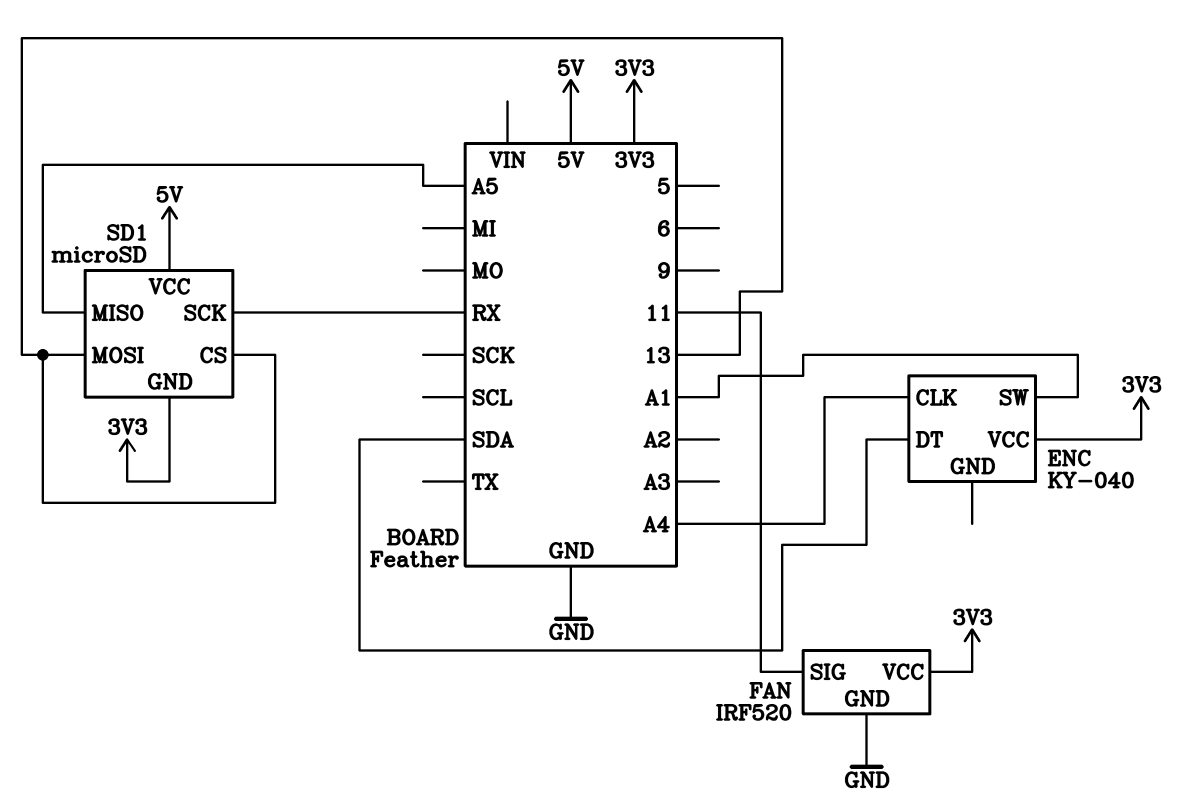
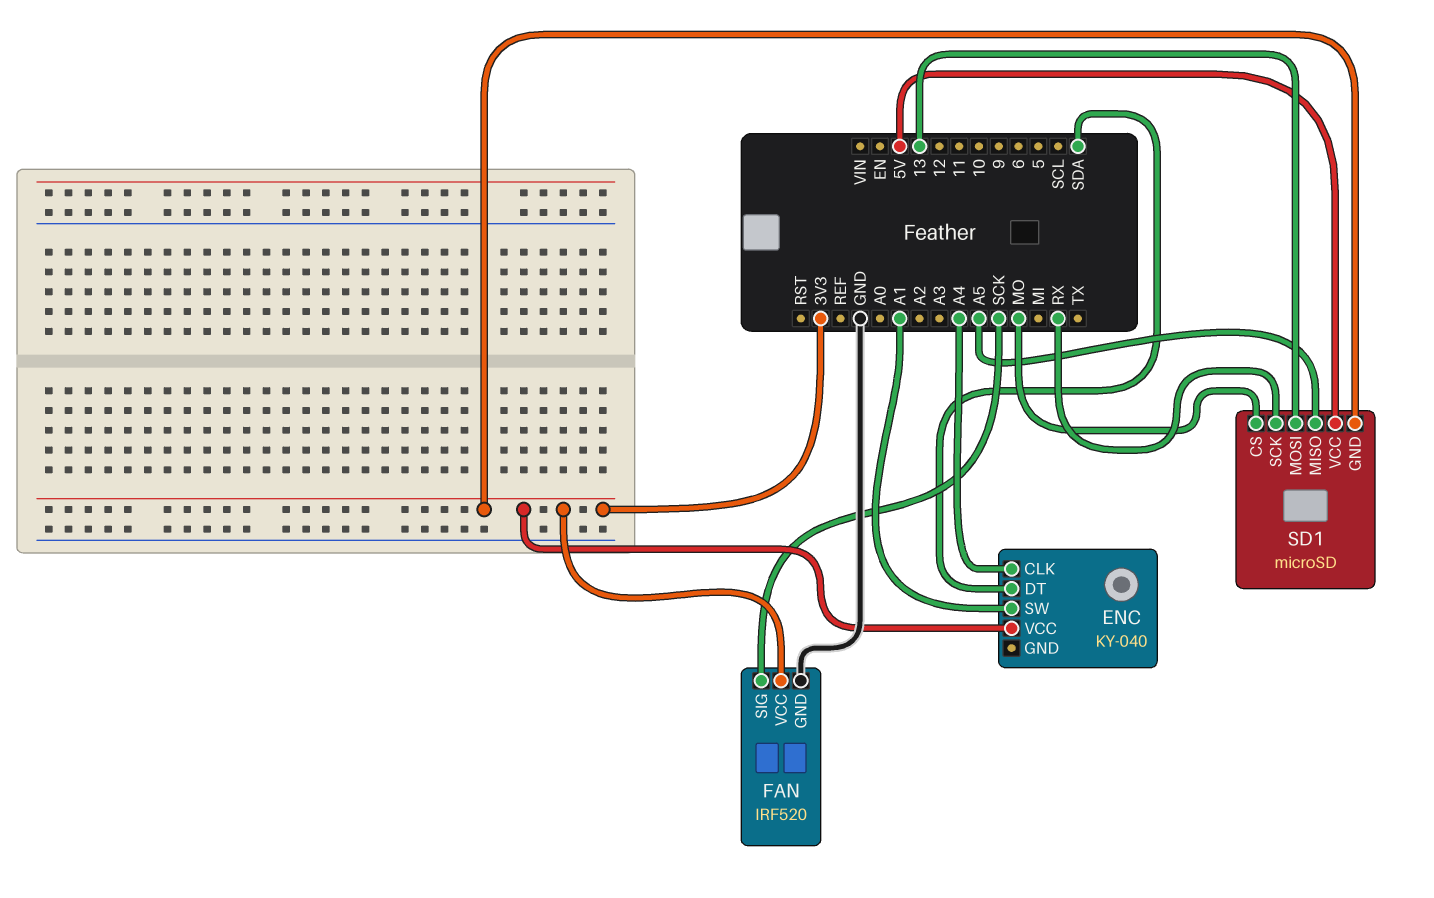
FAN pin SIG: 11 -> SCK
SD1 pin CS: 13 -> MO

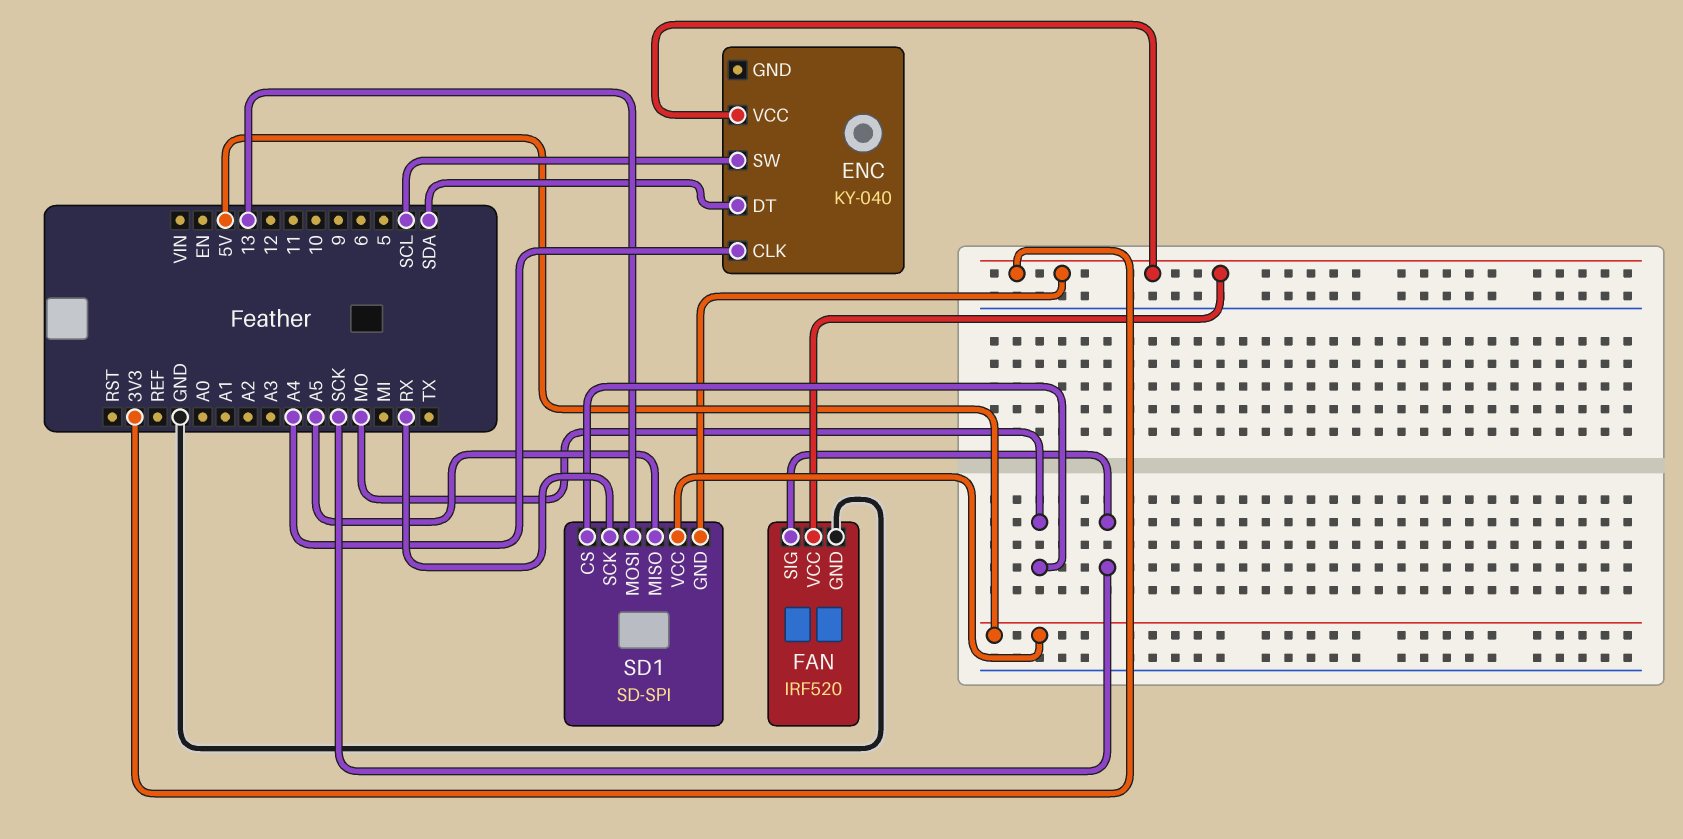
ENC pin SW: A1 -> SCL
SD1: microSD -> SD-SPI

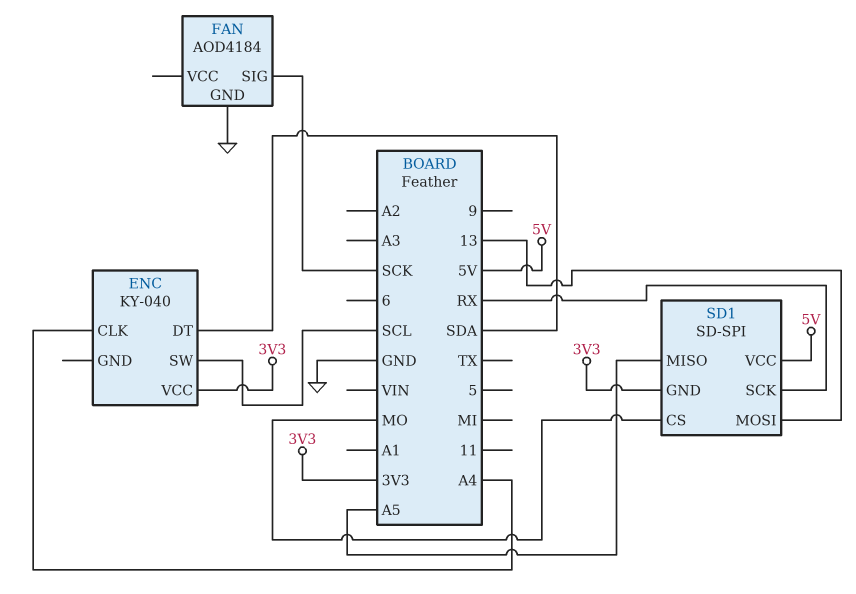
FAN: IRF520 -> AOD4184
FAN pin VCC: 3V3 -> none

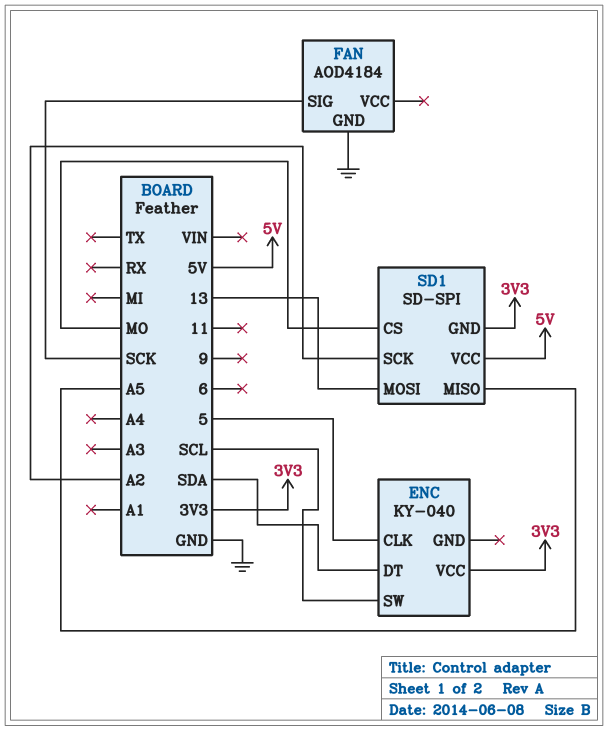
ENC pin CLK: A4 -> 5
SD1 pin SCK: RX -> A2

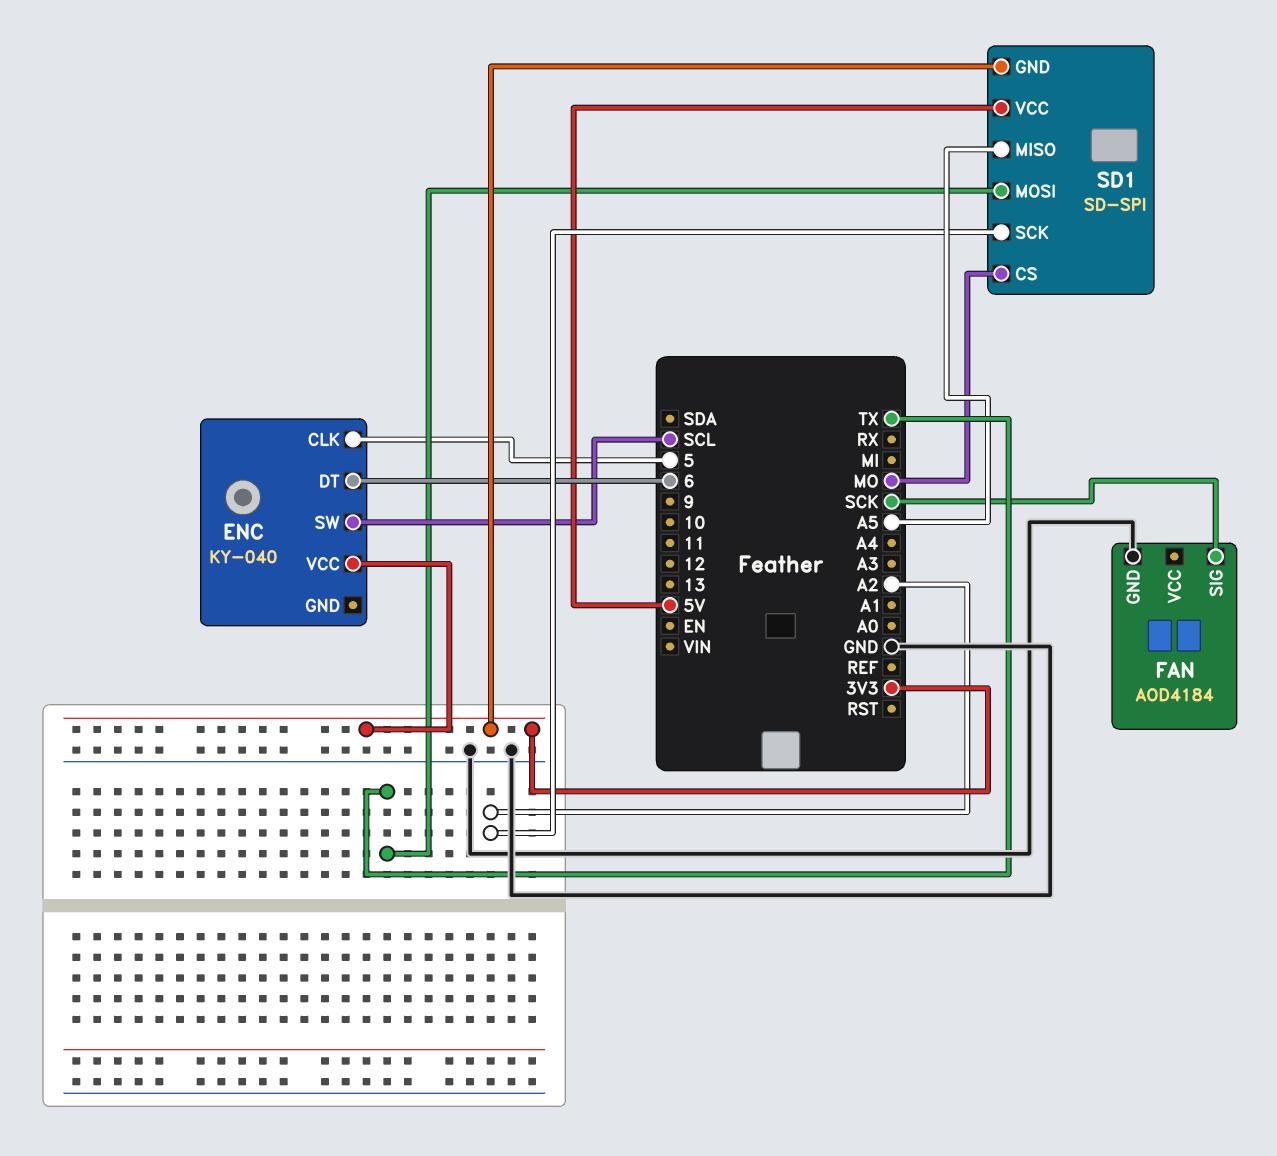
ENC pin DT: SDA -> 6
SD1 pin MOSI: 13 -> TX

